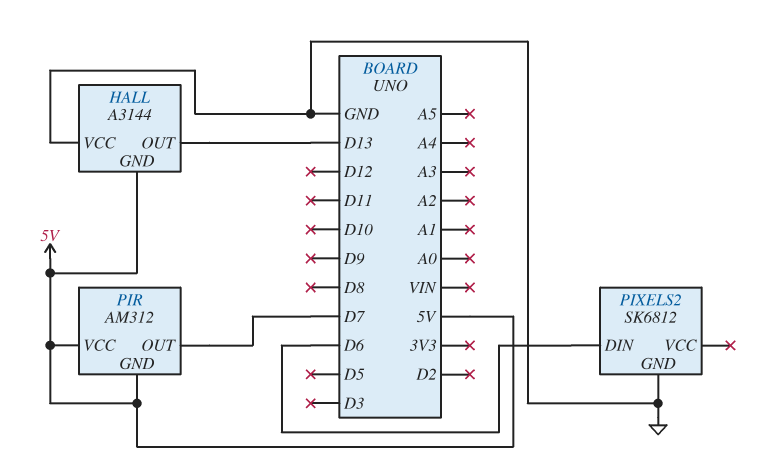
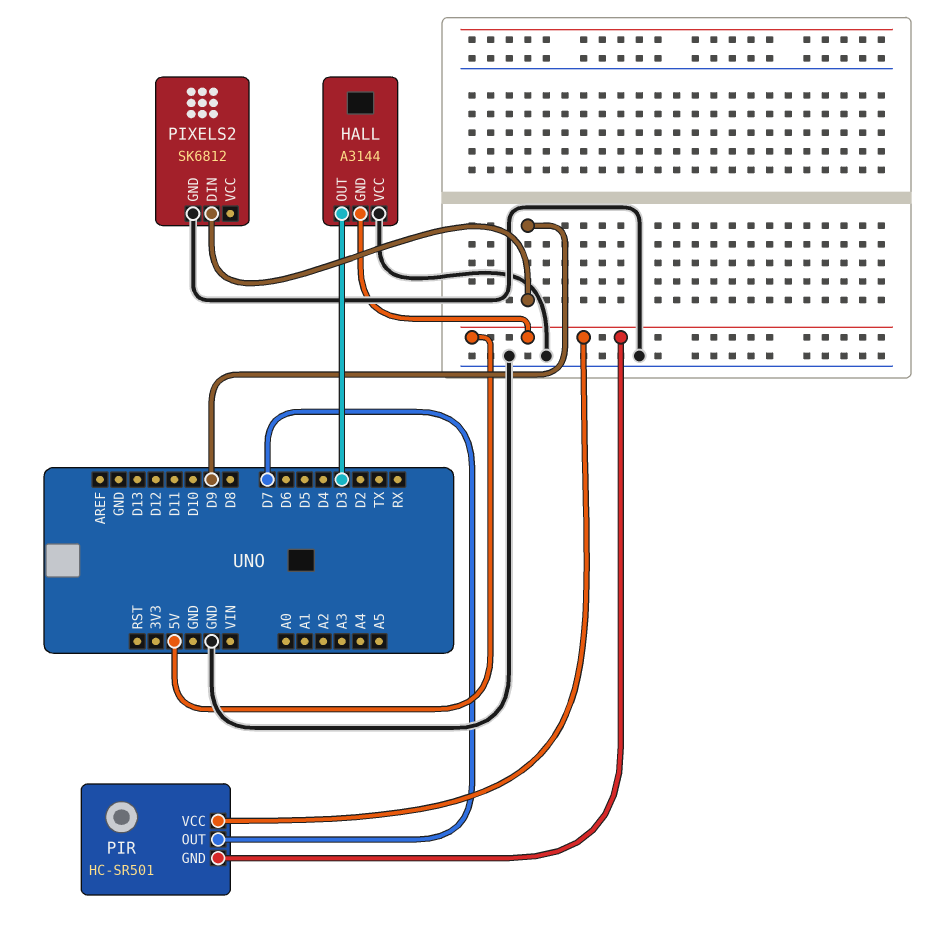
HALL pin OUT: D13 -> D3
PIR: AM312 -> HC-SR501
PIXELS2 pin DIN: D6 -> D9

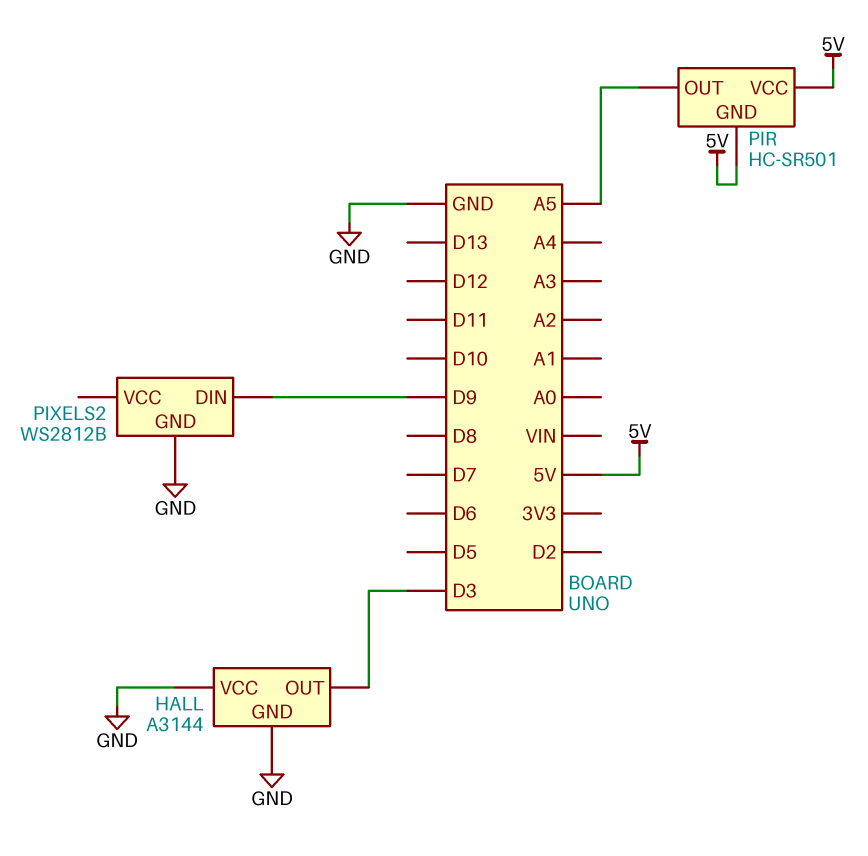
HALL pin GND: 5V -> GND
PIR pin OUT: D7 -> A5
PIXELS2: SK6812 -> WS2812B

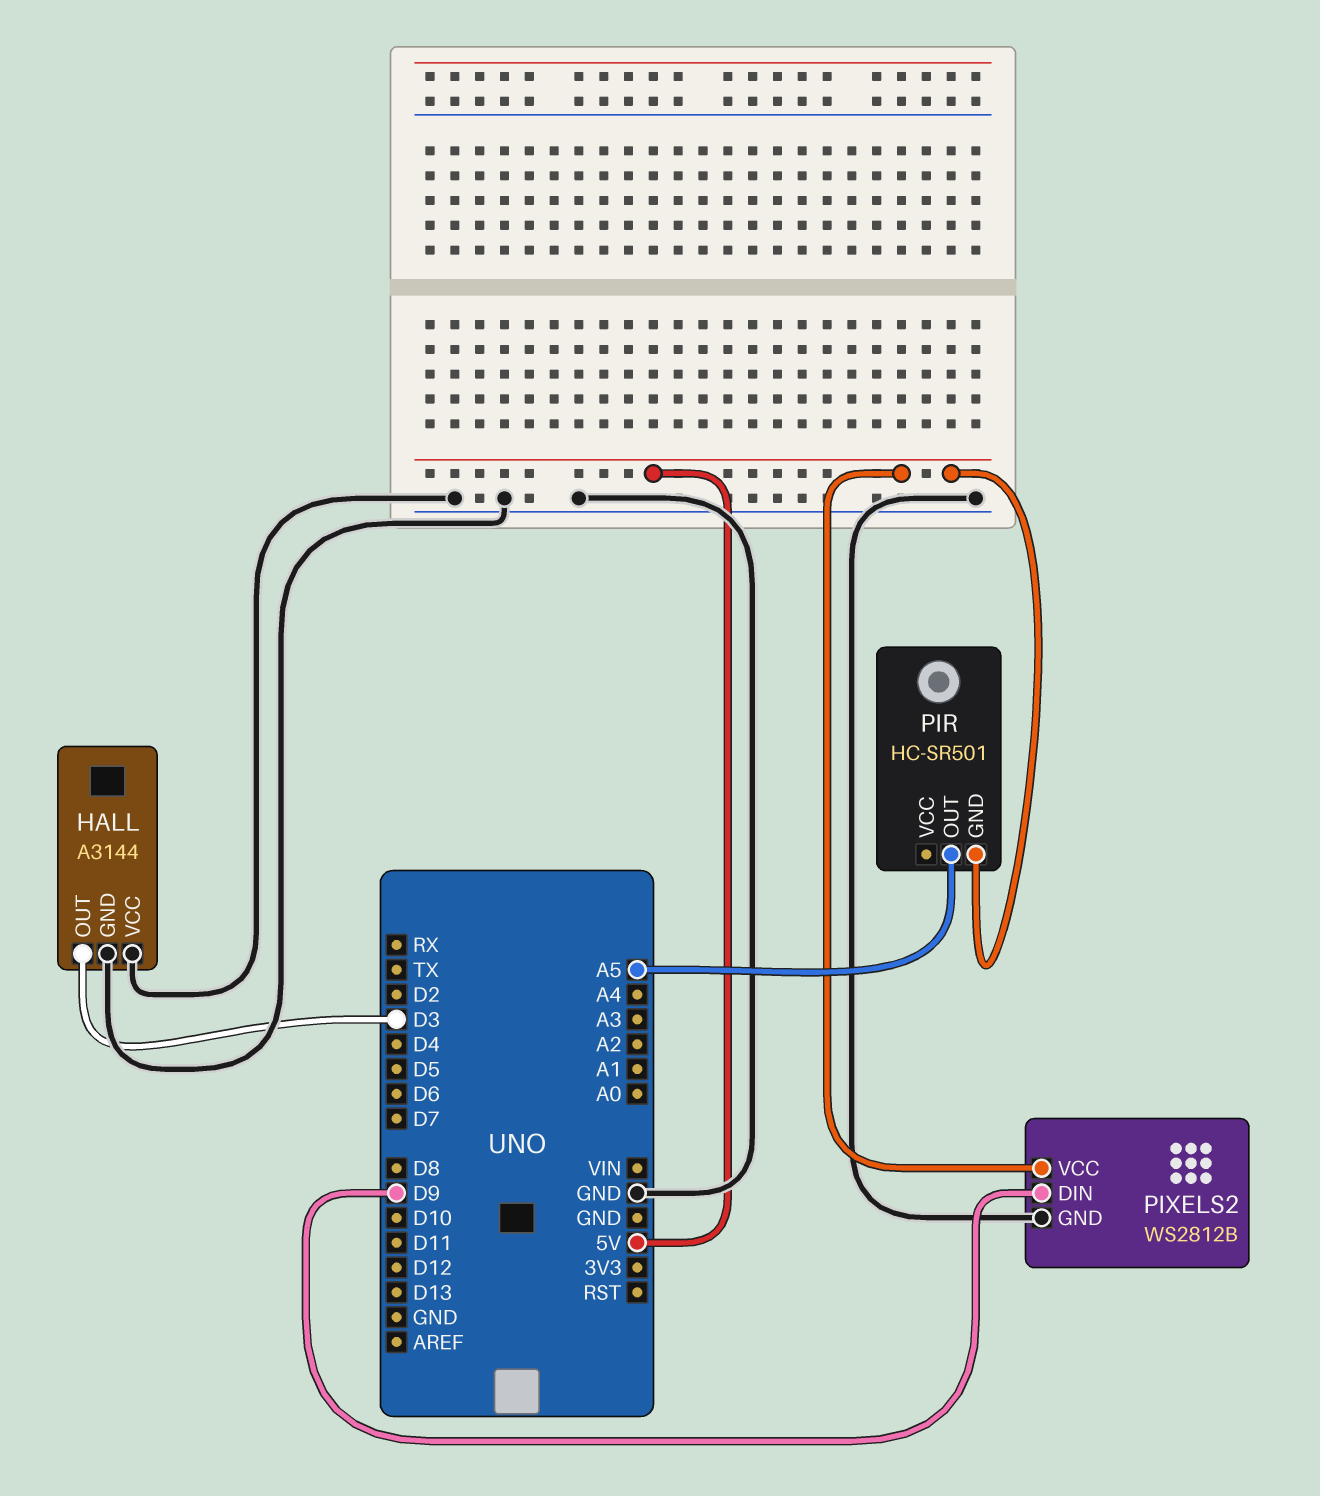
PIR pin VCC: 5V -> none
PIXELS2 pin VCC: none -> 5V

